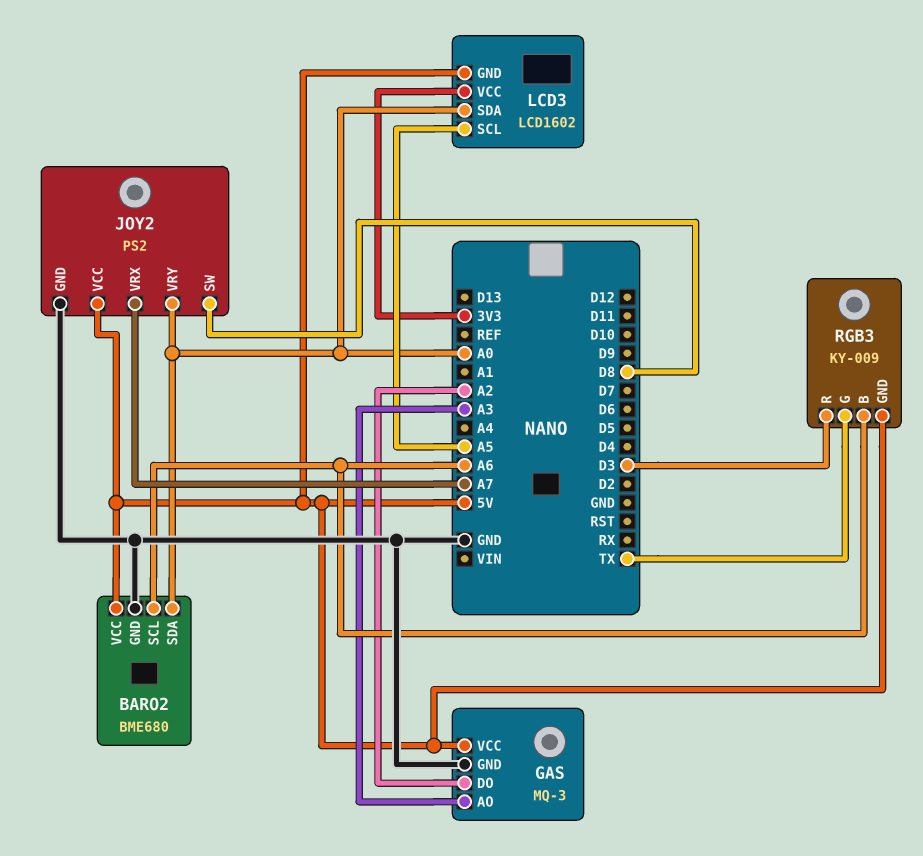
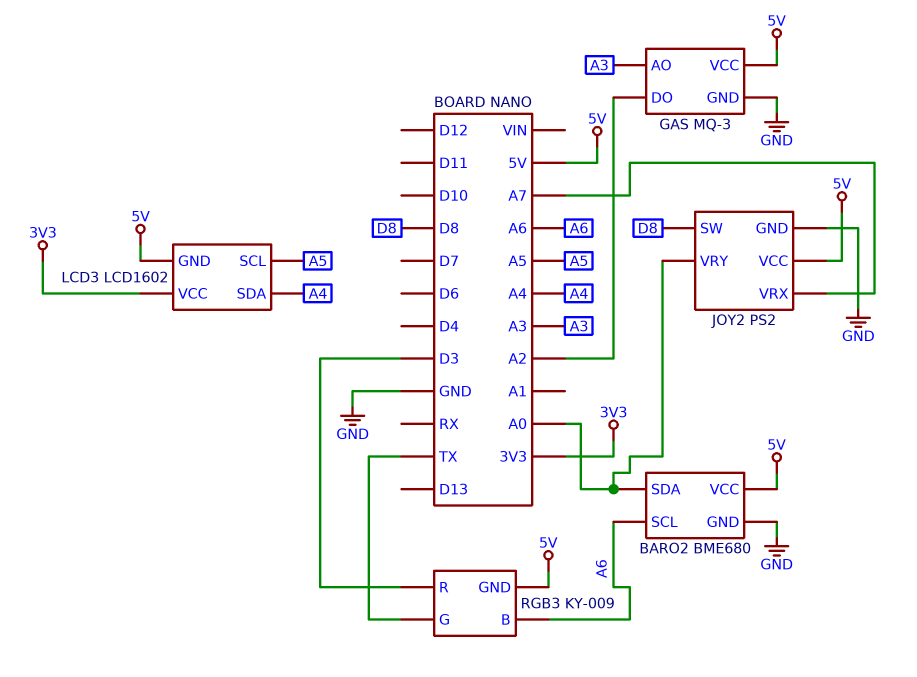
LCD3 pin SDA: A0 -> A4

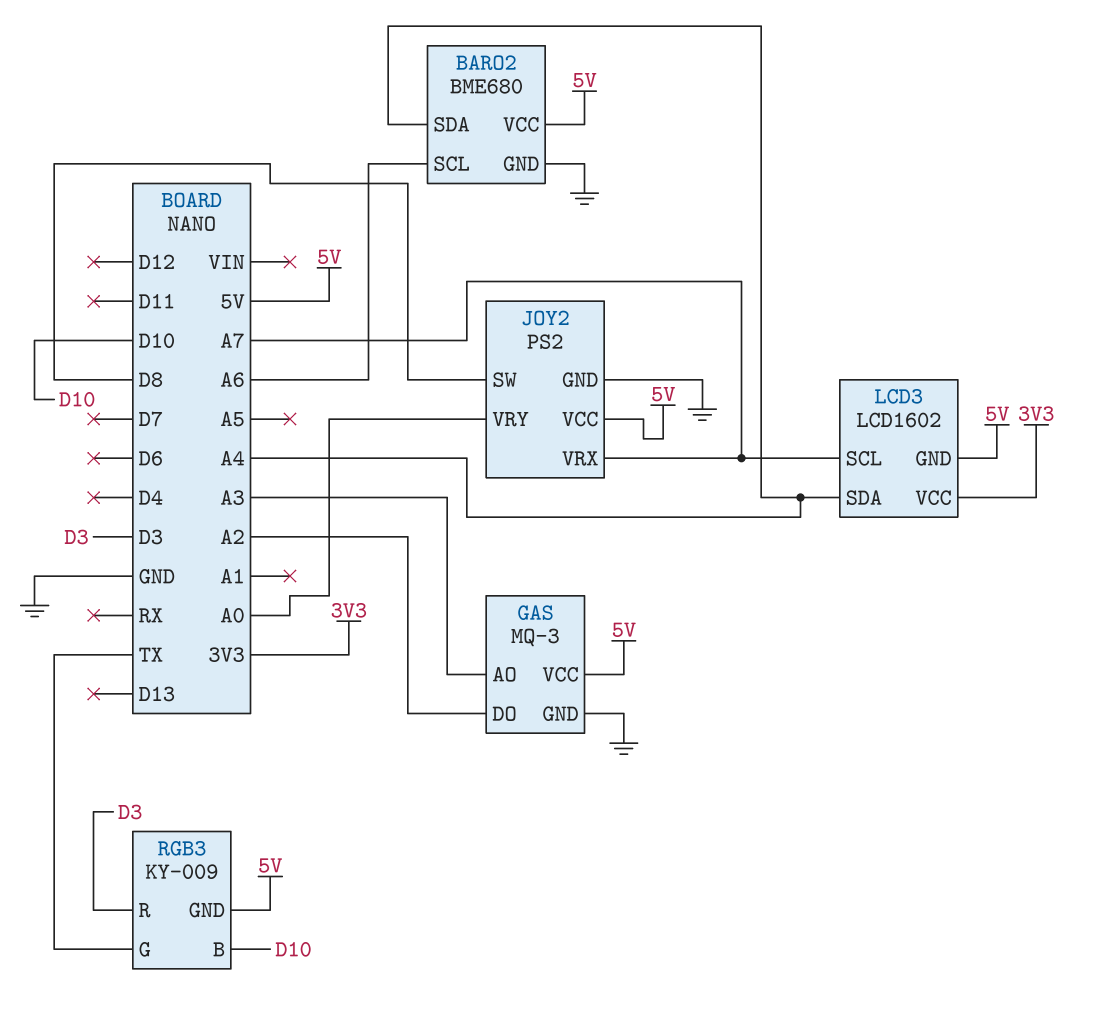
BARO2 pin SDA: A0 -> A4
LCD3 pin SCL: A5 -> A7
RGB3 pin B: A6 -> D10

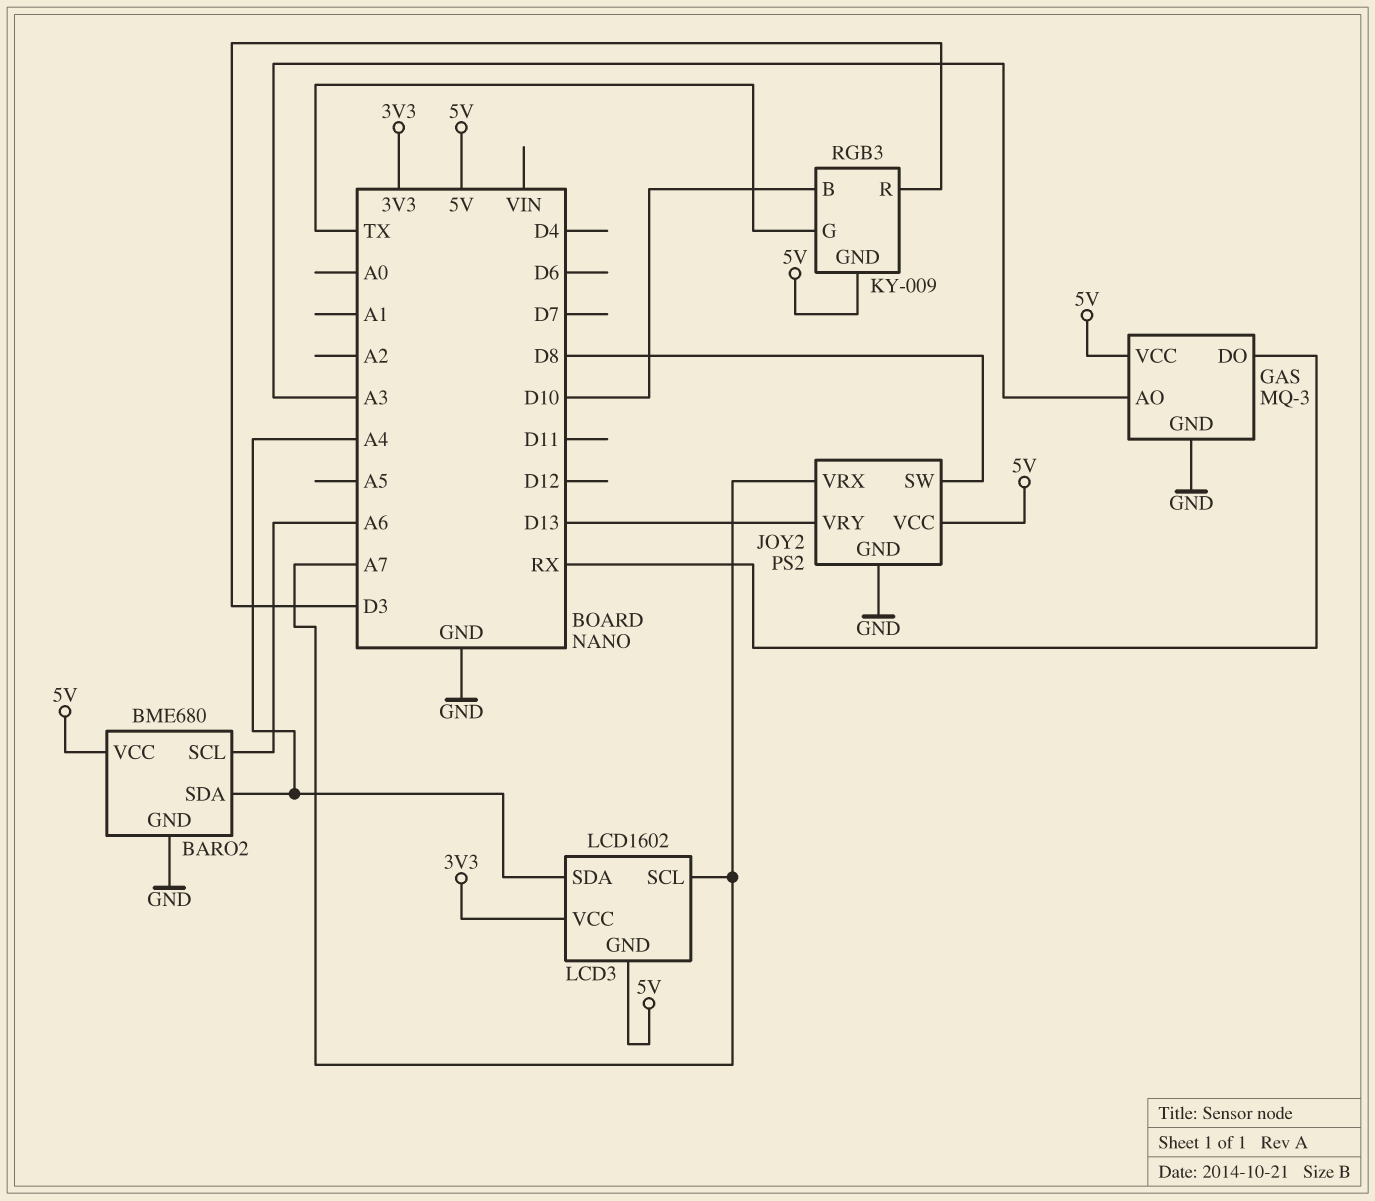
GAS pin DO: A2 -> RX
JOY2 pin VRY: A0 -> D13

